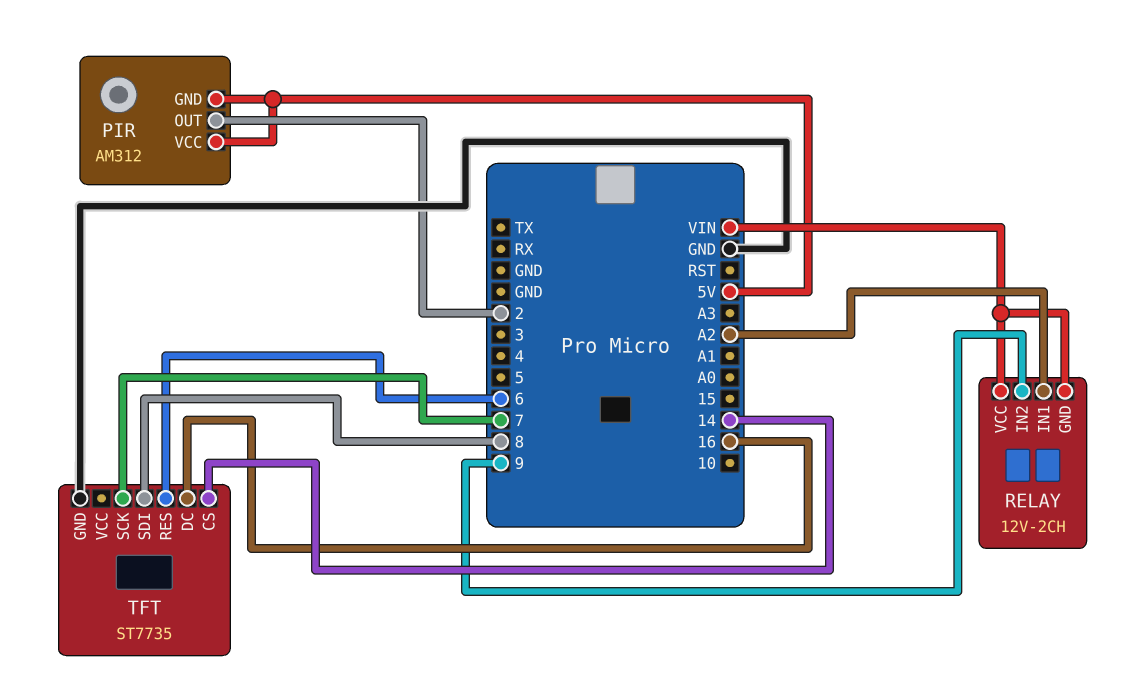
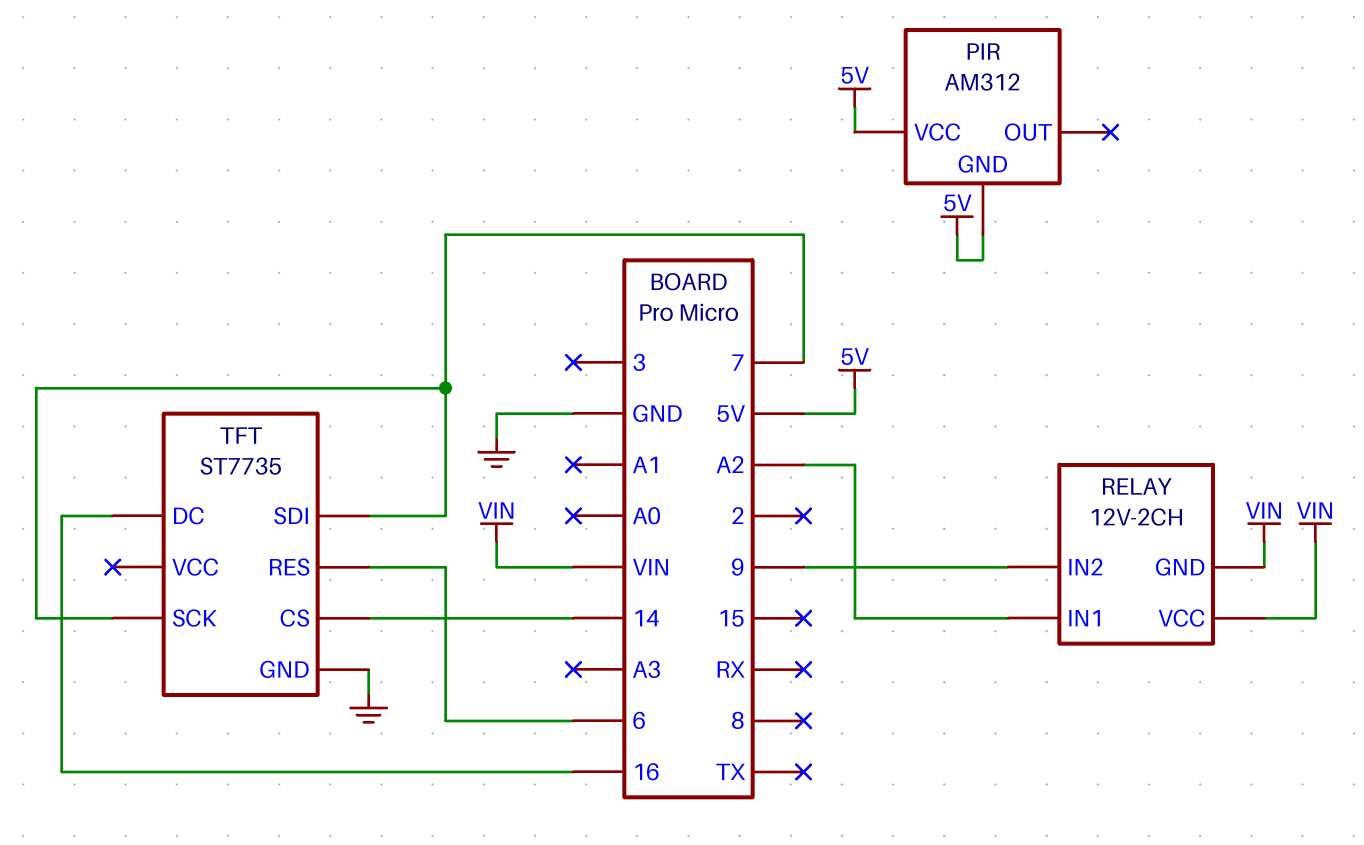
PIR pin OUT: 2 -> none
TFT pin SDI: 8 -> 7

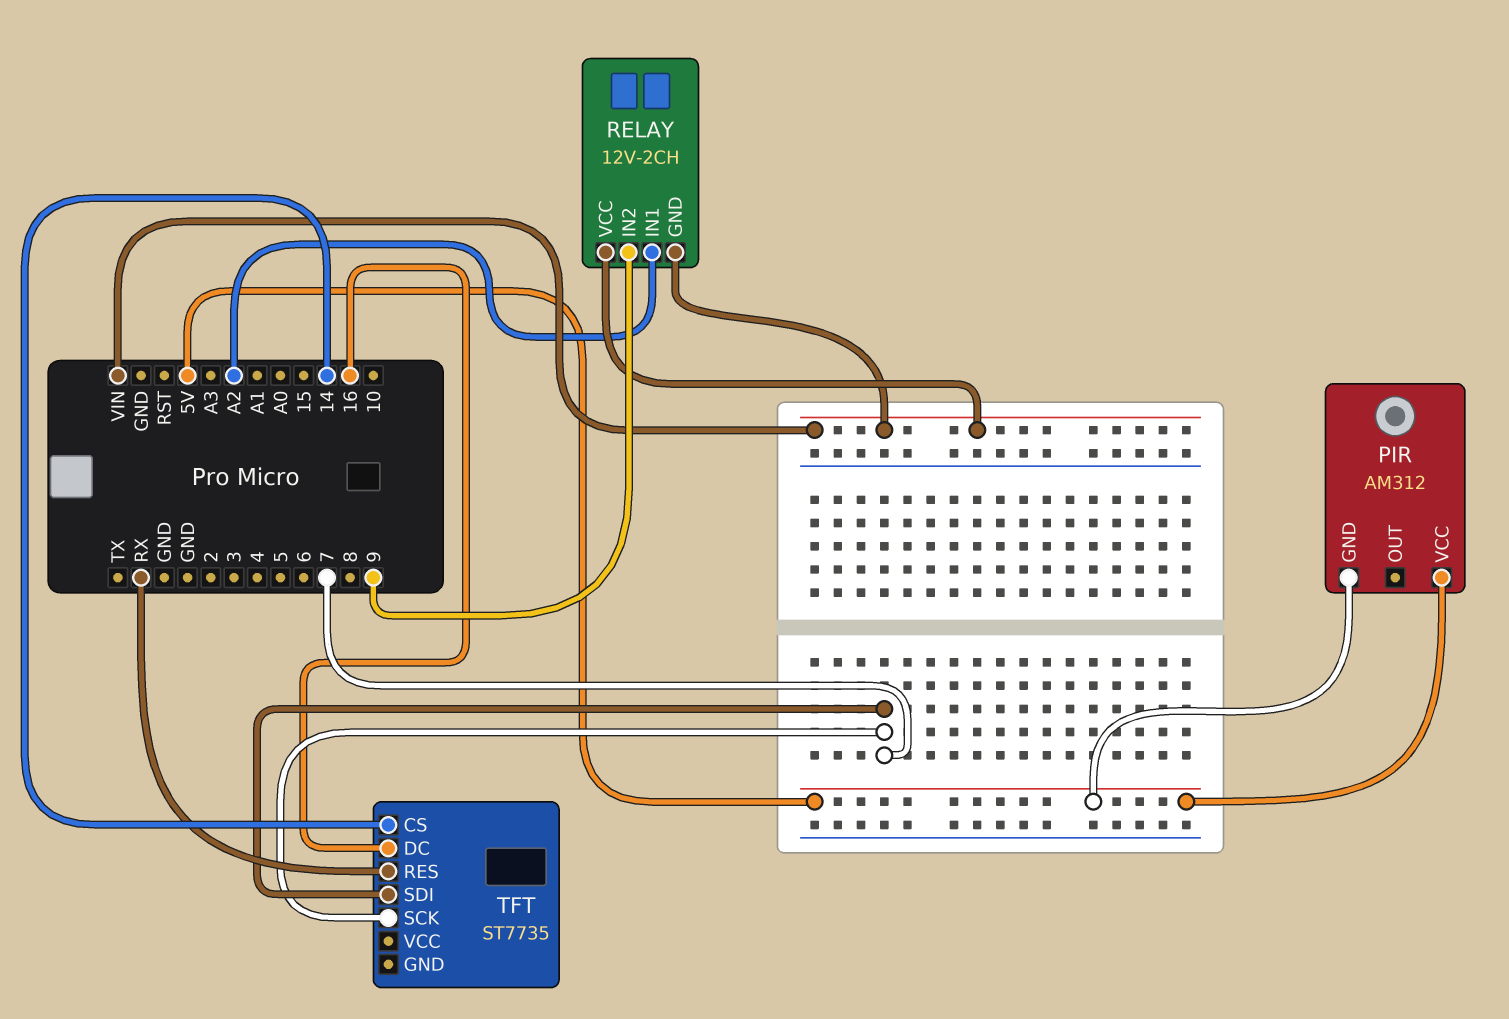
TFT pin GND: GND -> none
TFT pin RES: 6 -> RX

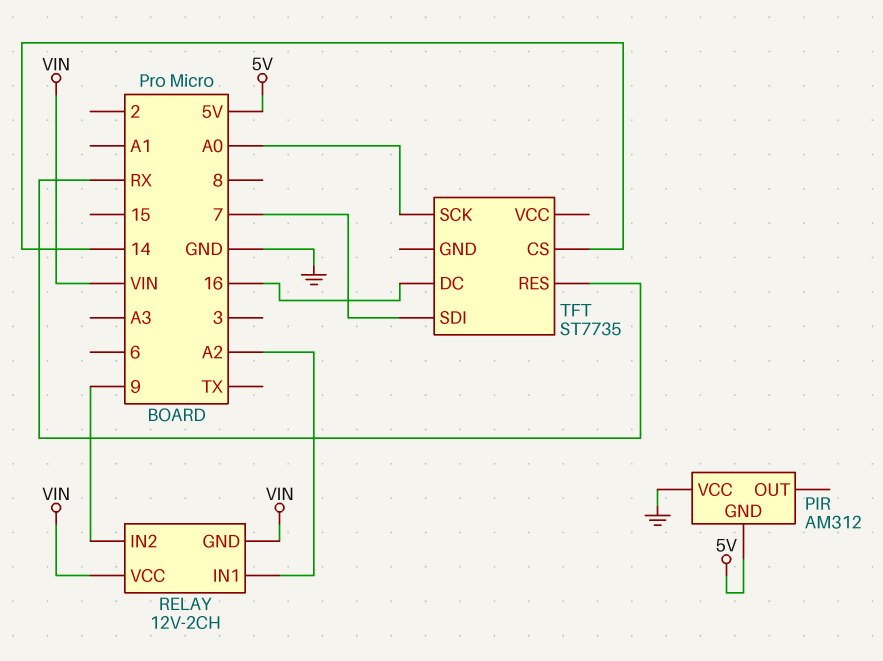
PIR pin VCC: 5V -> GND
TFT pin SCK: 7 -> A0

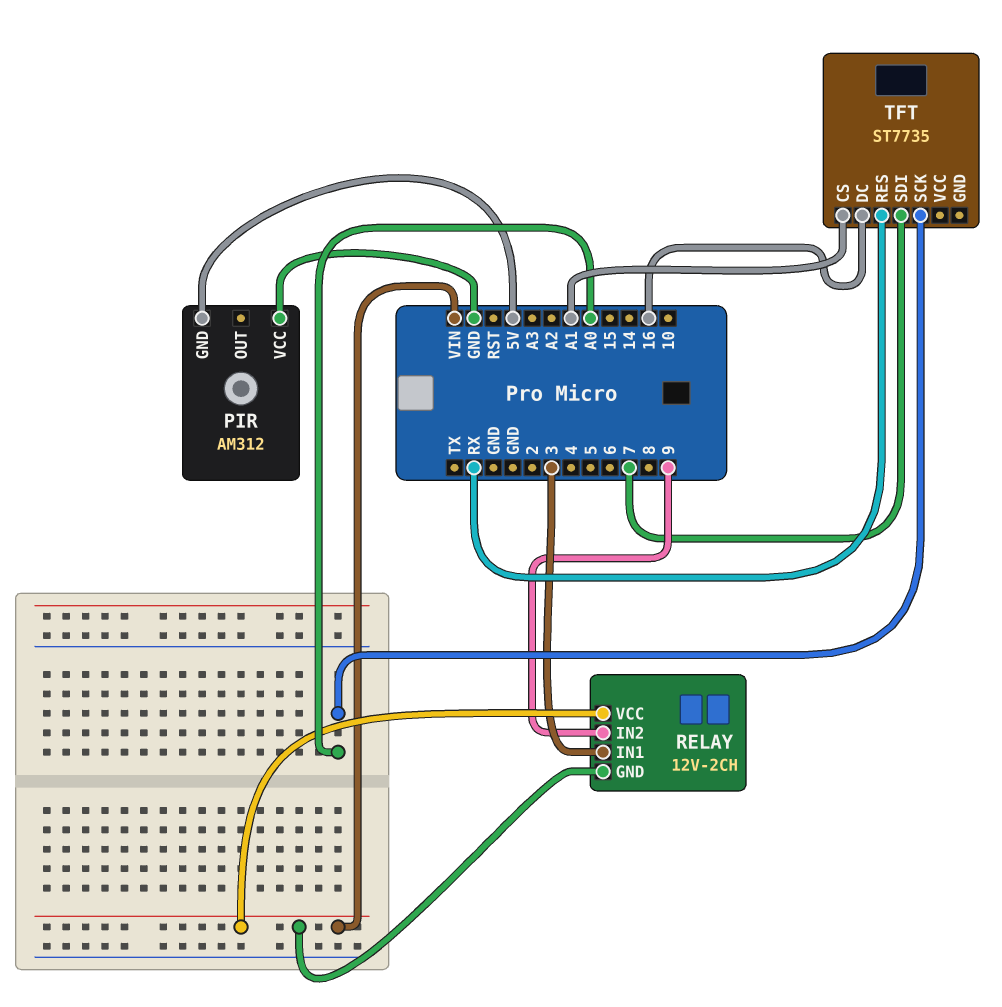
RELAY pin IN1: A2 -> 3
TFT pin CS: 14 -> A1

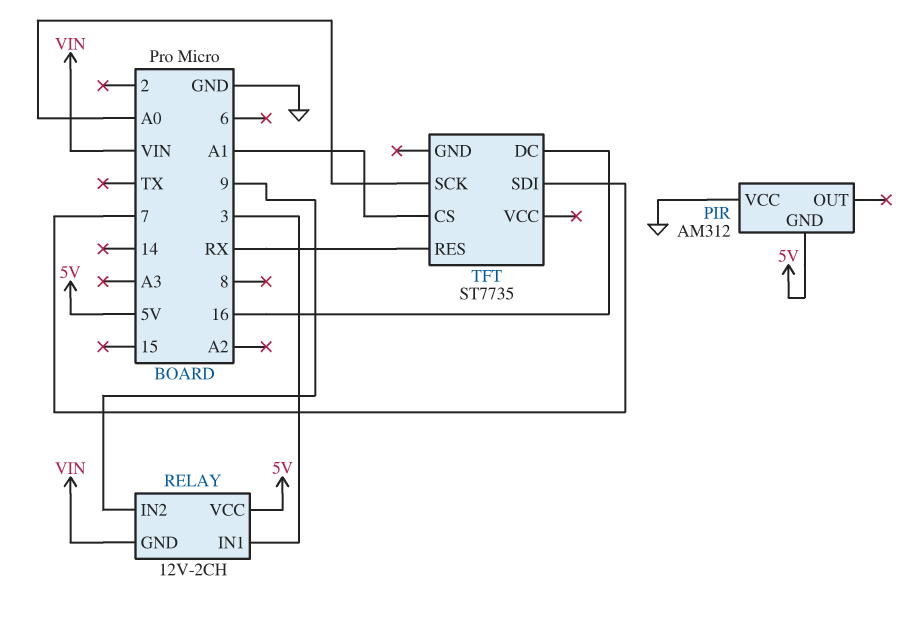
RELAY pin VCC: VIN -> 5V

